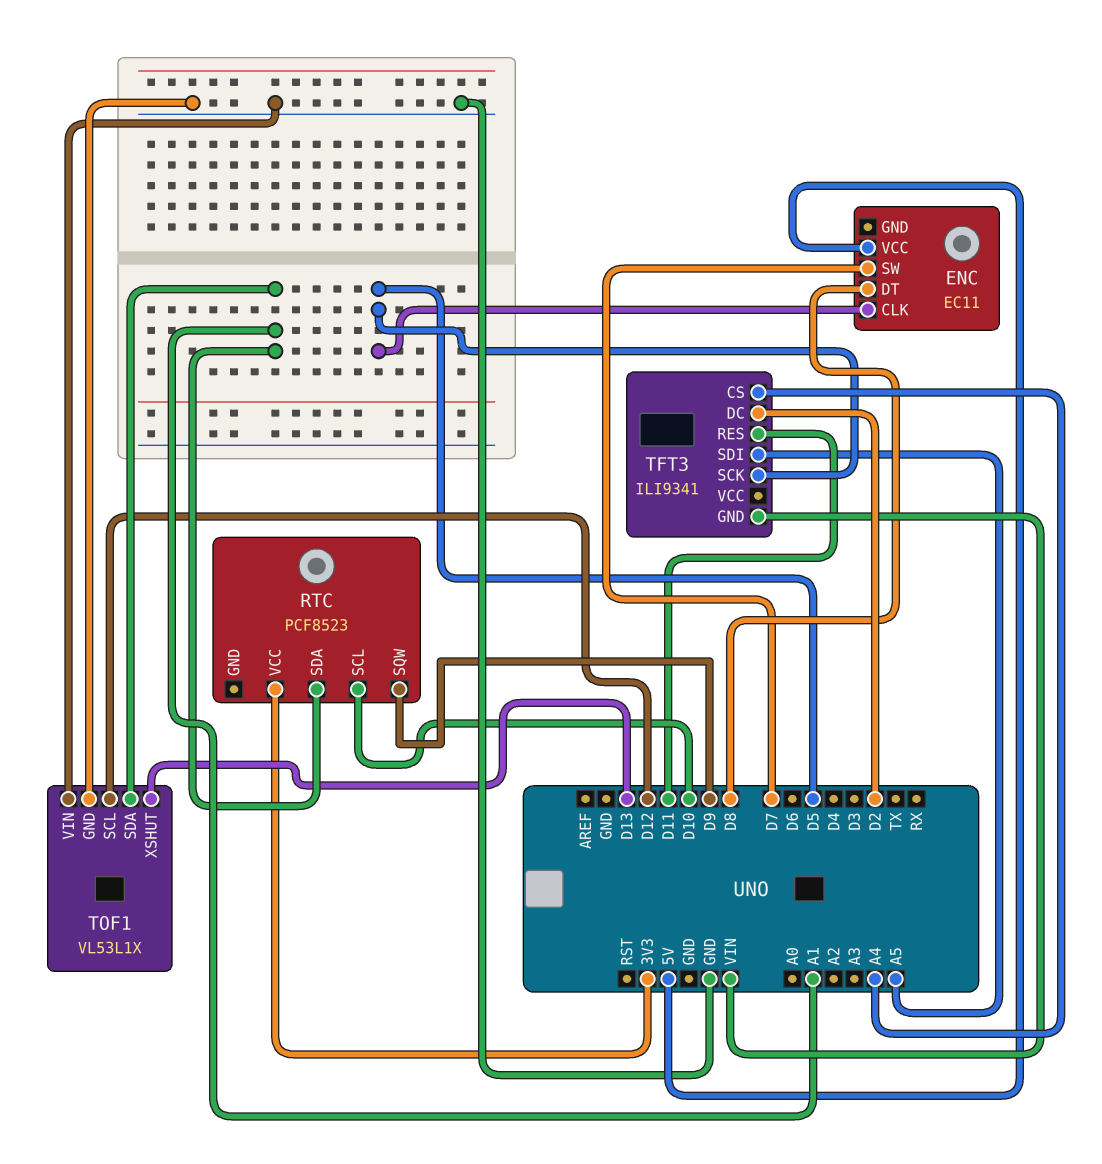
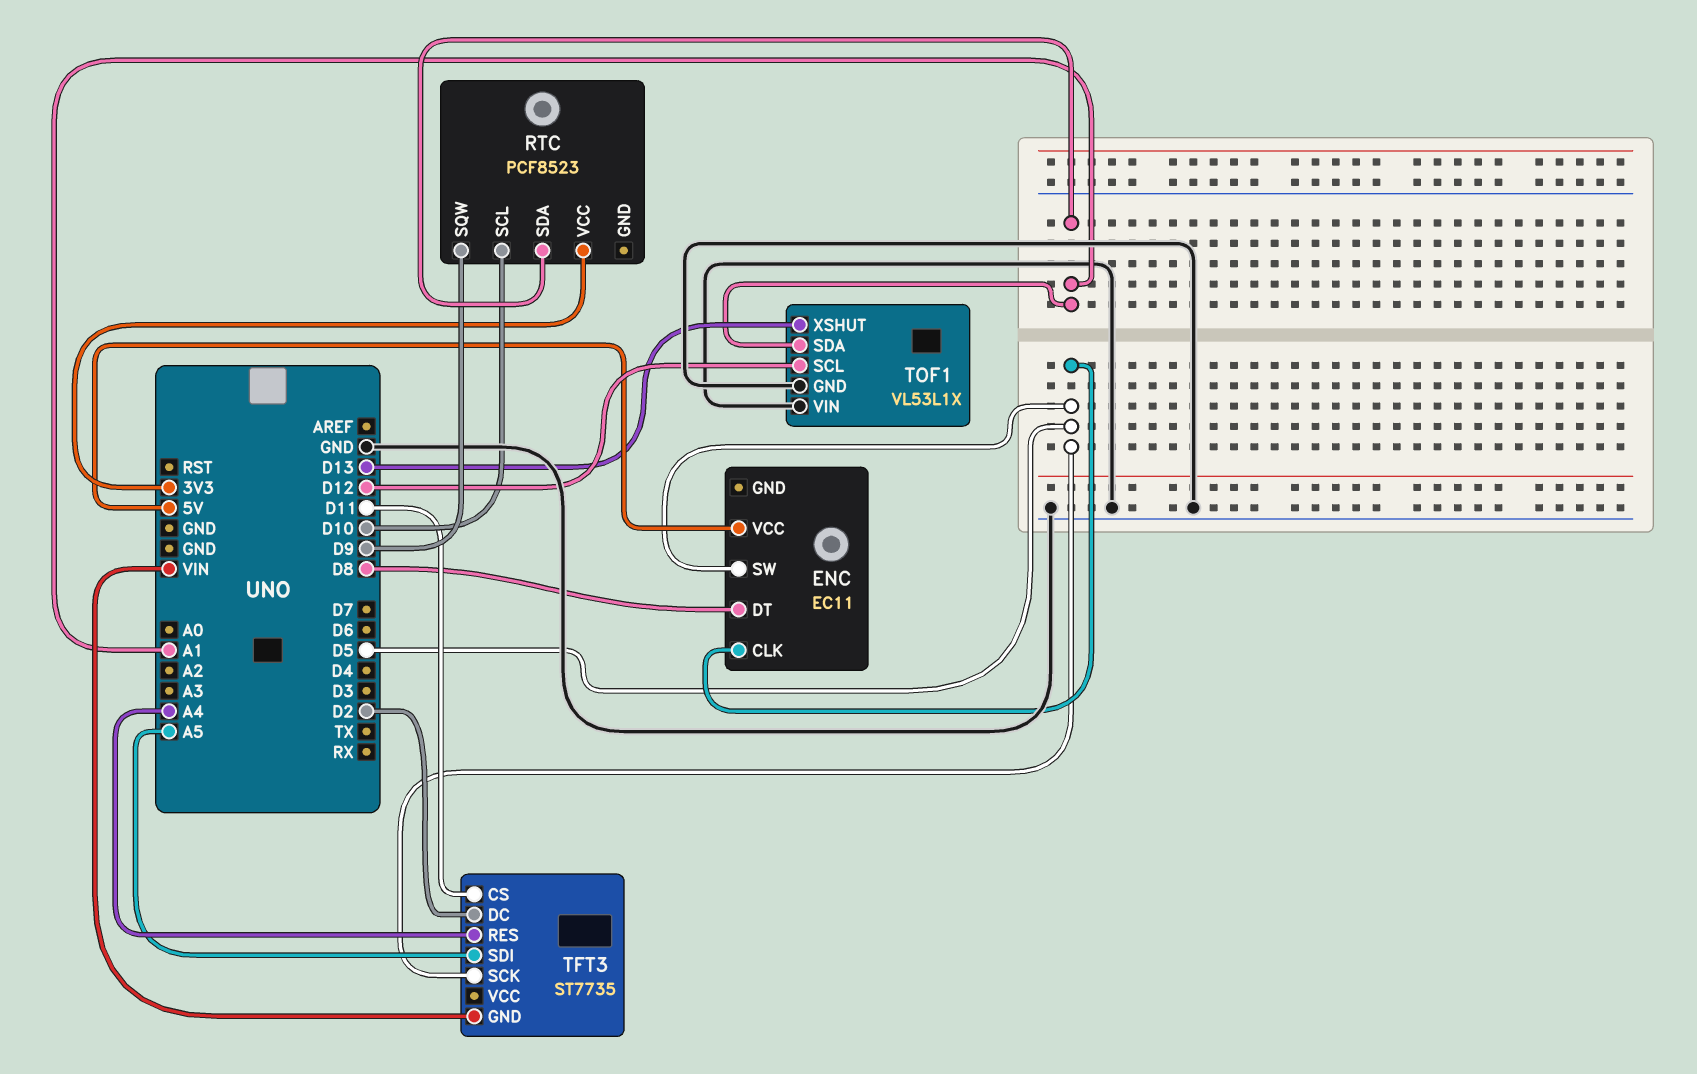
ENC pin SW: D7 -> D5
TFT3: ILI9341 -> ST7735
TFT3 pin CS: A4 -> D11
TFT3 pin RES: D11 -> A4

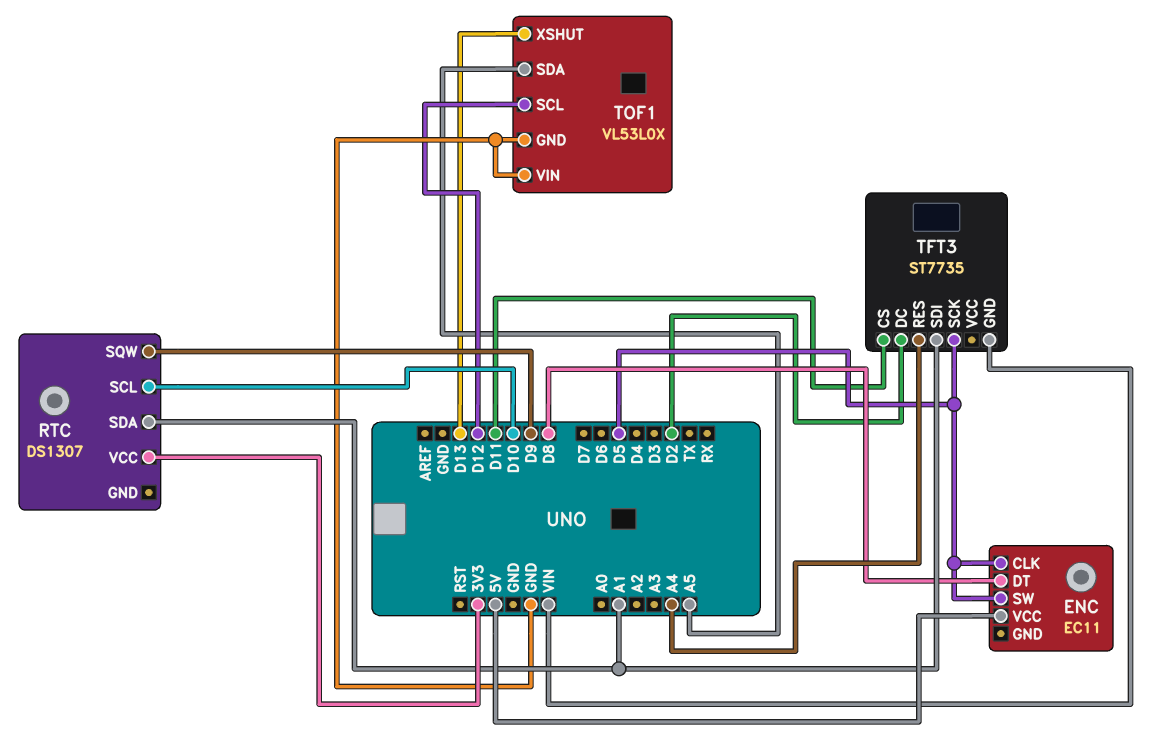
RTC: PCF8523 -> DS1307
TFT3 pin SDI: A5 -> A1
TOF1: VL53L1X -> VL53L0X
TOF1 pin SDA: A1 -> A5

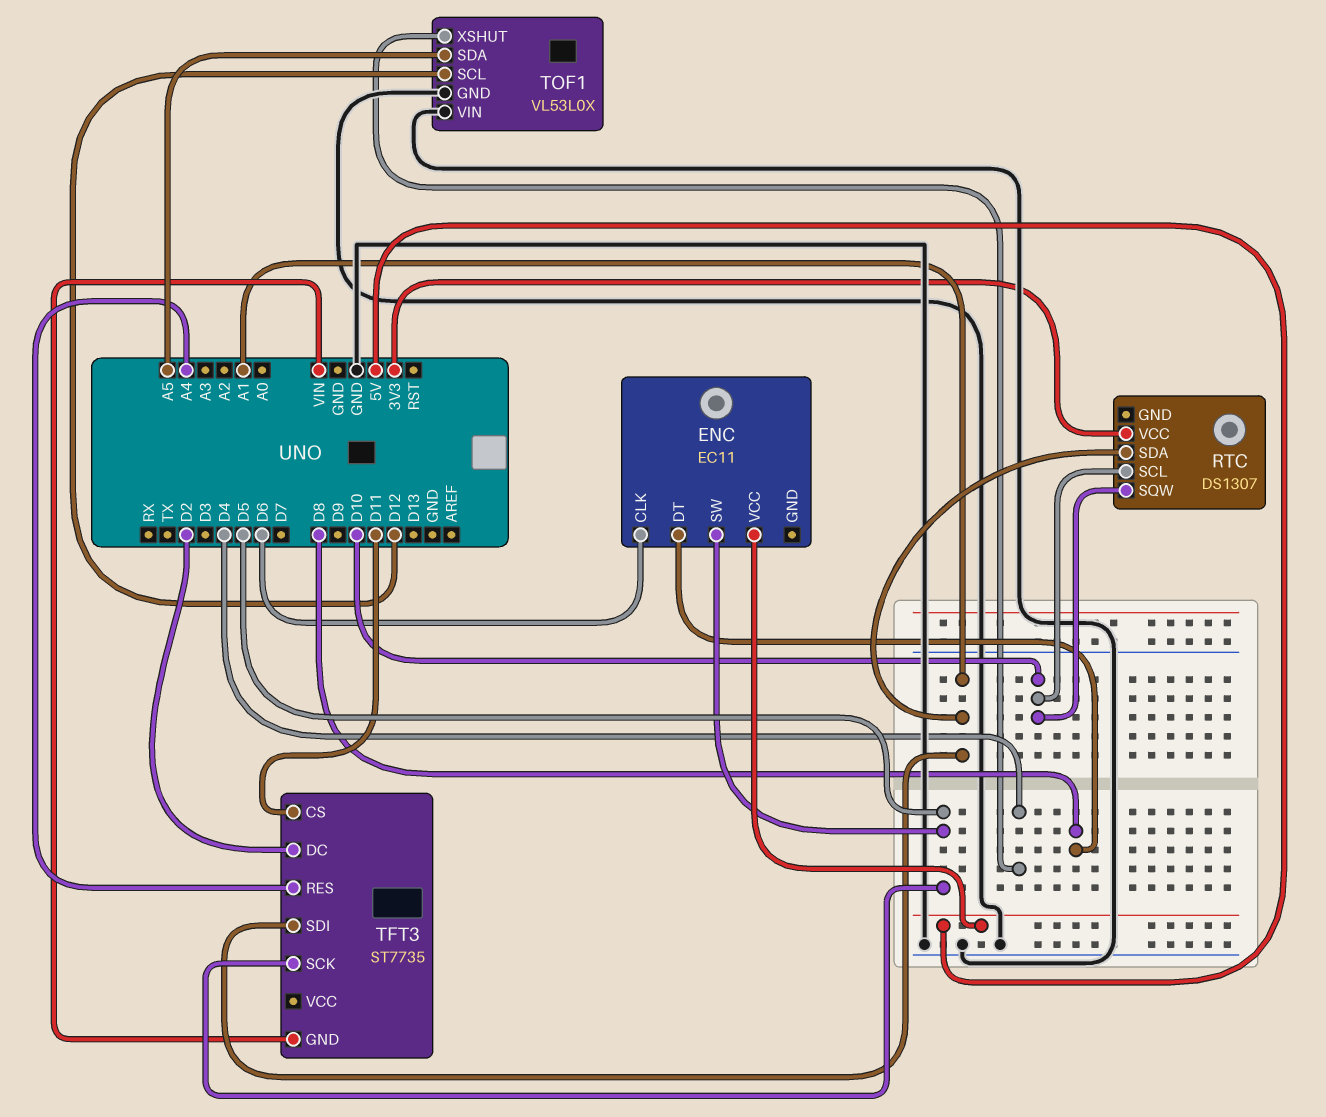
ENC pin CLK: D5 -> D6
RTC pin SQW: D9 -> D10
TOF1 pin XSHUT: D13 -> D4

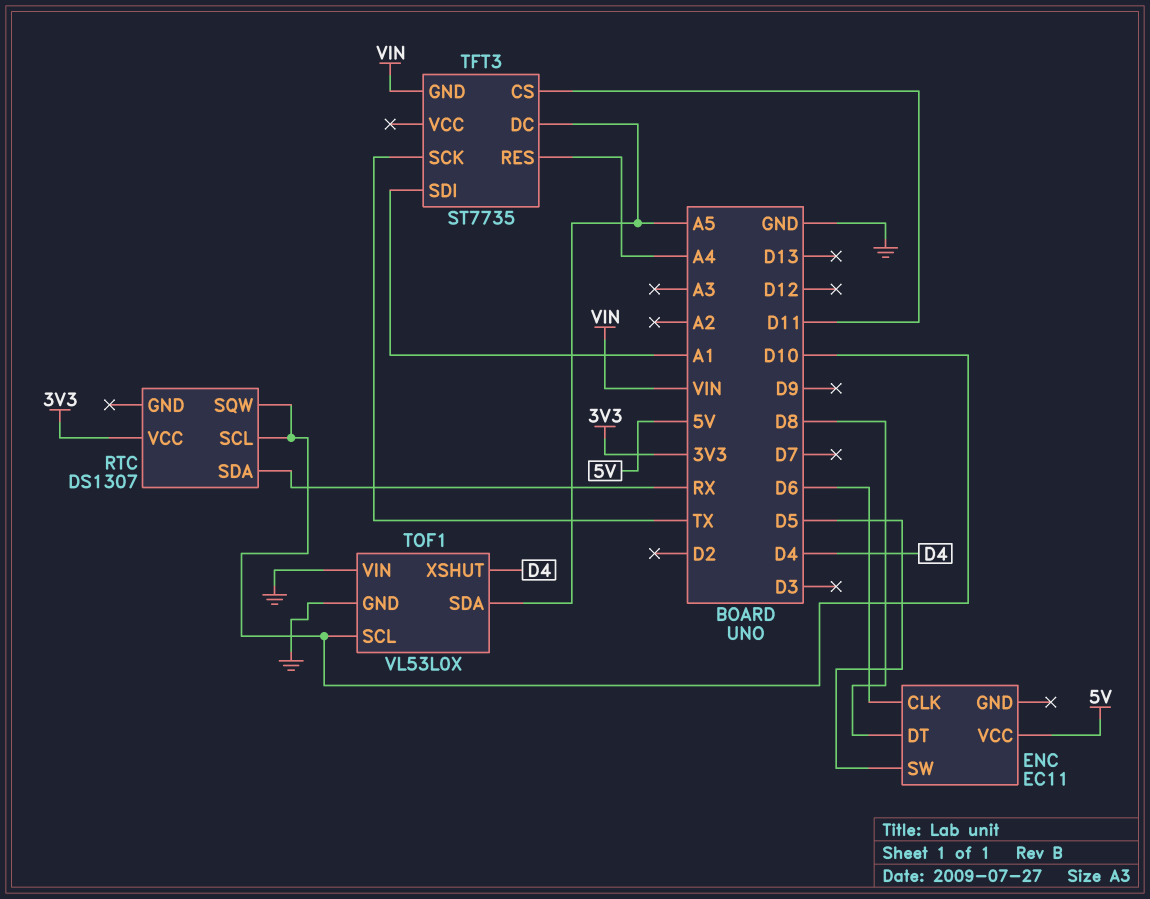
RTC pin SDA: A1 -> RX
TFT3 pin DC: D2 -> A5
TFT3 pin SCK: D5 -> TX
TOF1 pin SCL: D12 -> D10

